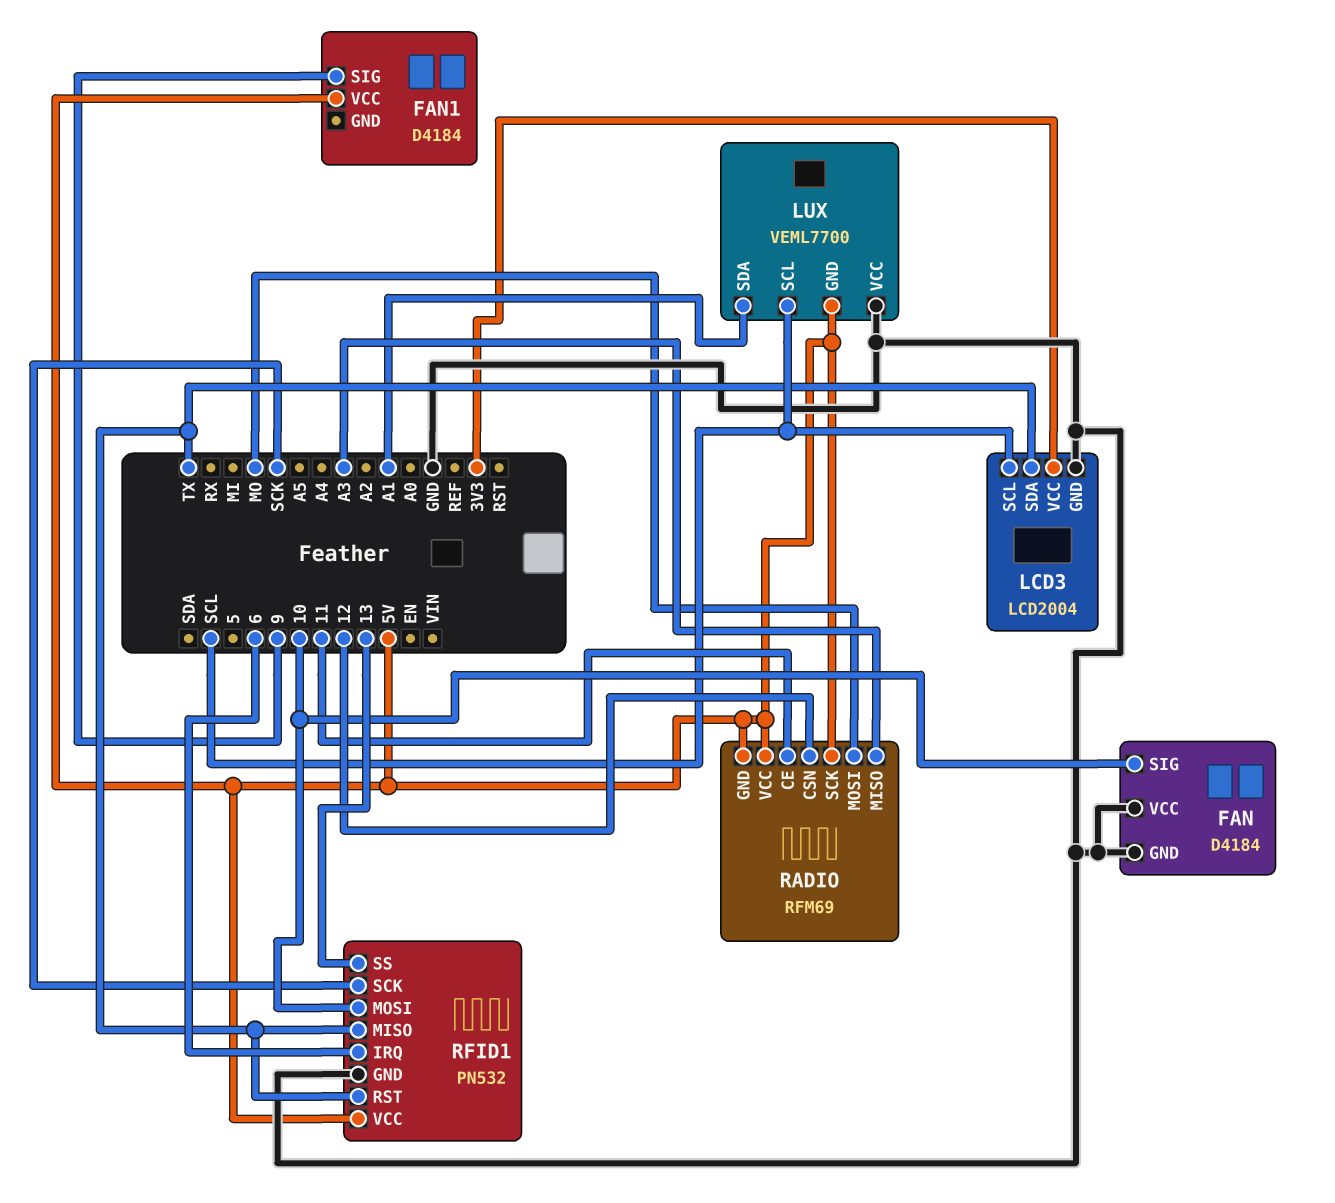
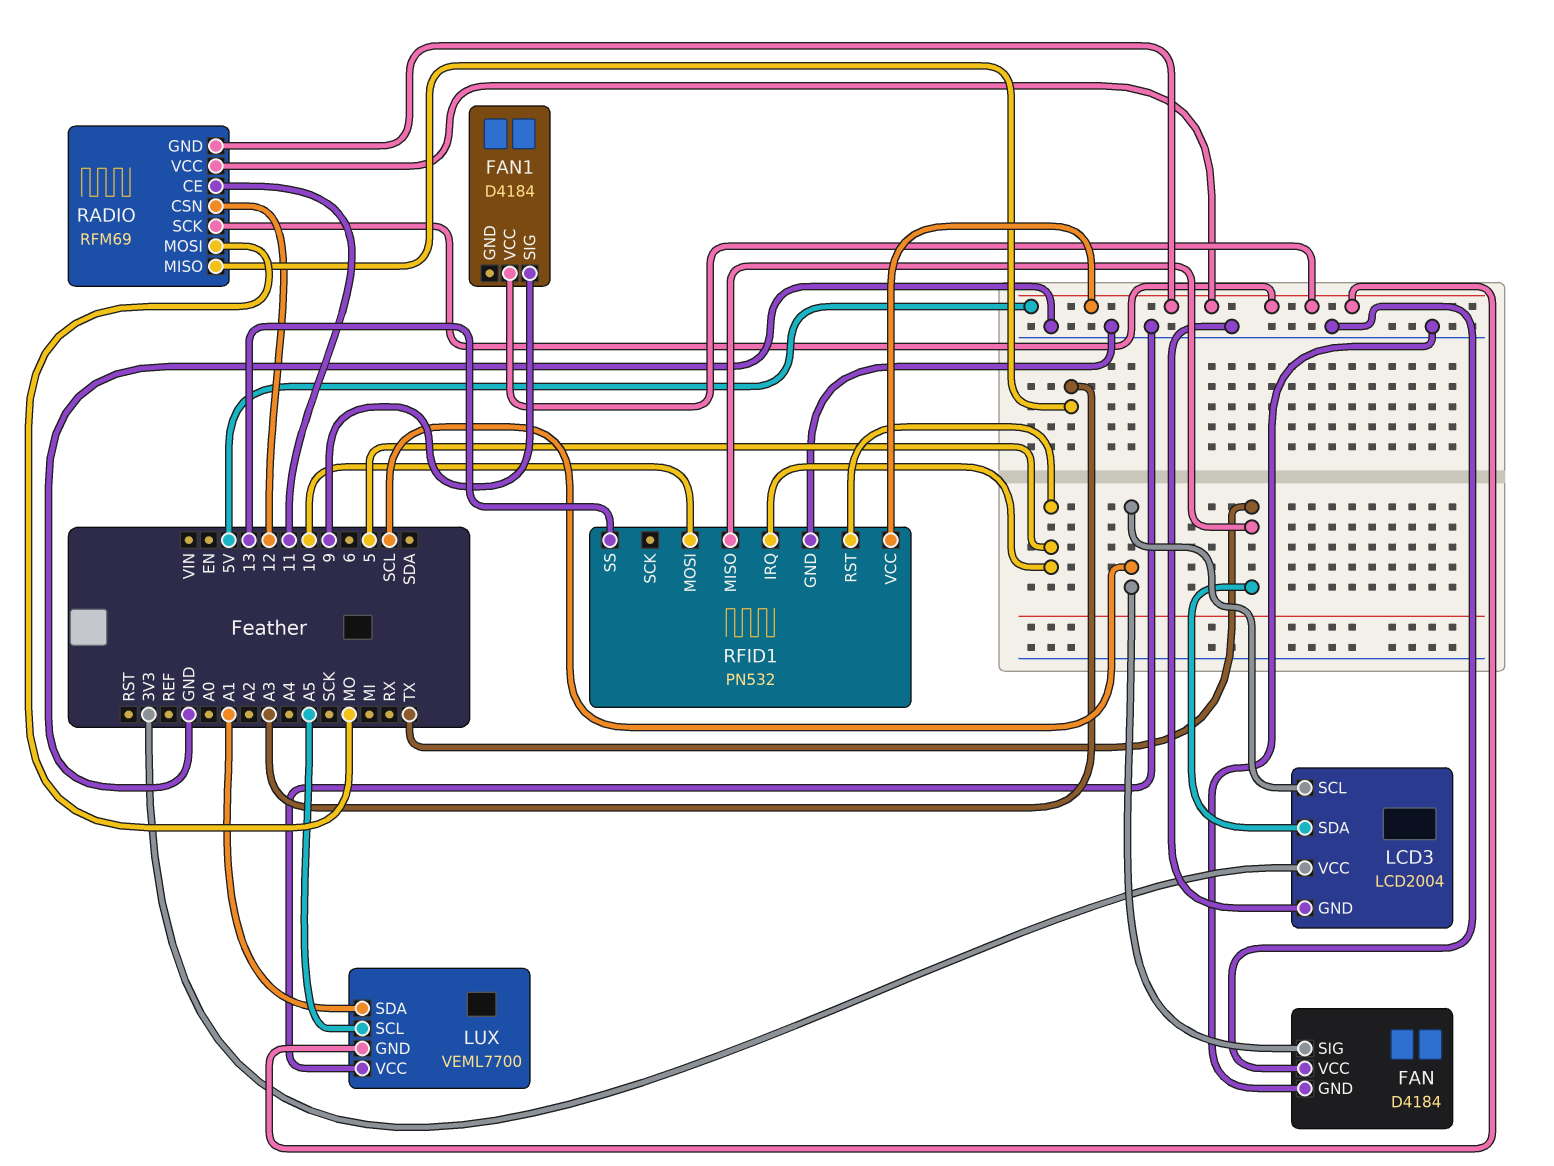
FAN pin SIG: 10 -> SCL
LUX pin SCL: SCL -> A5
RFID1 pin IRQ: 6 -> 5
RFID1 pin RST: TX -> 5
RFID1 pin SCK: SCK -> none

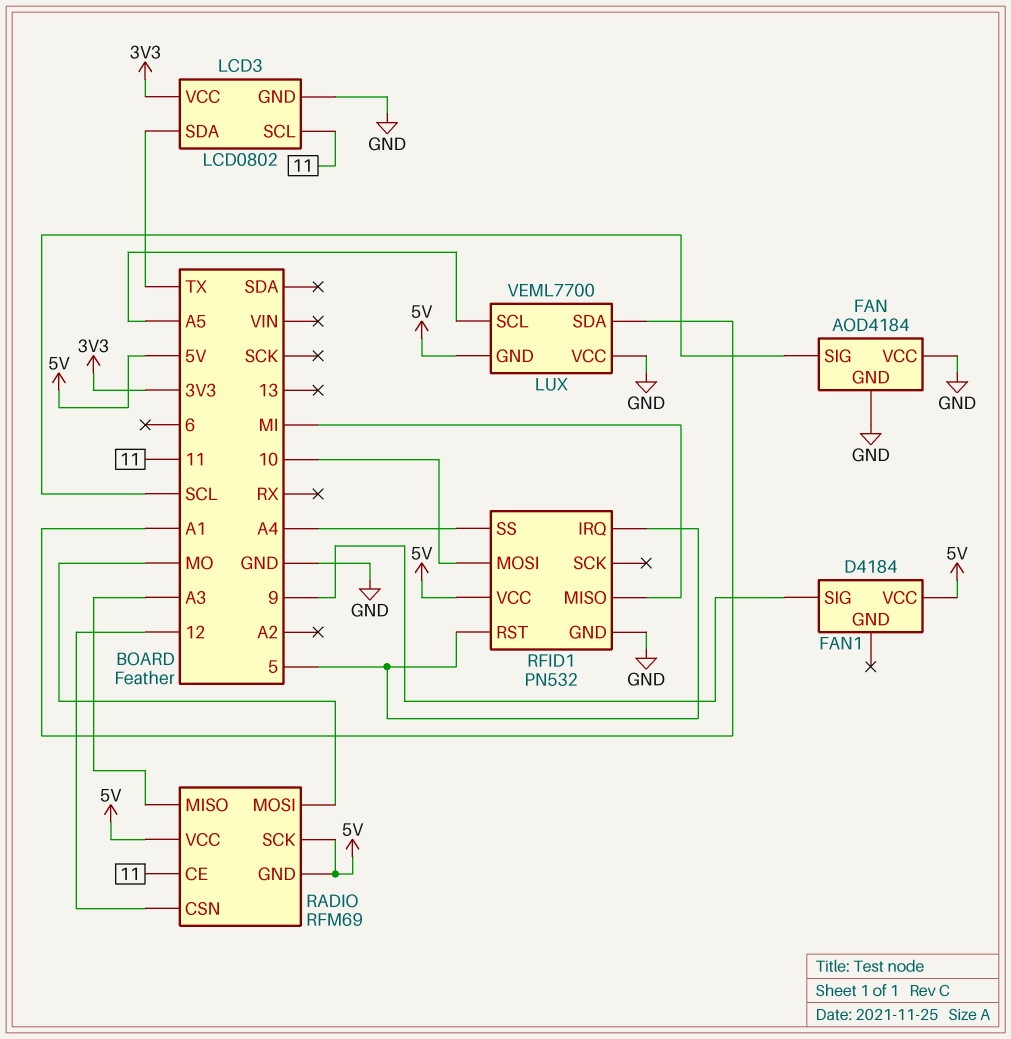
FAN: D4184 -> AOD4184
LCD3: LCD2004 -> LCD0802
LCD3 pin SCL: SCL -> 11
RFID1 pin MISO: TX -> MI
RFID1 pin SS: 13 -> A4

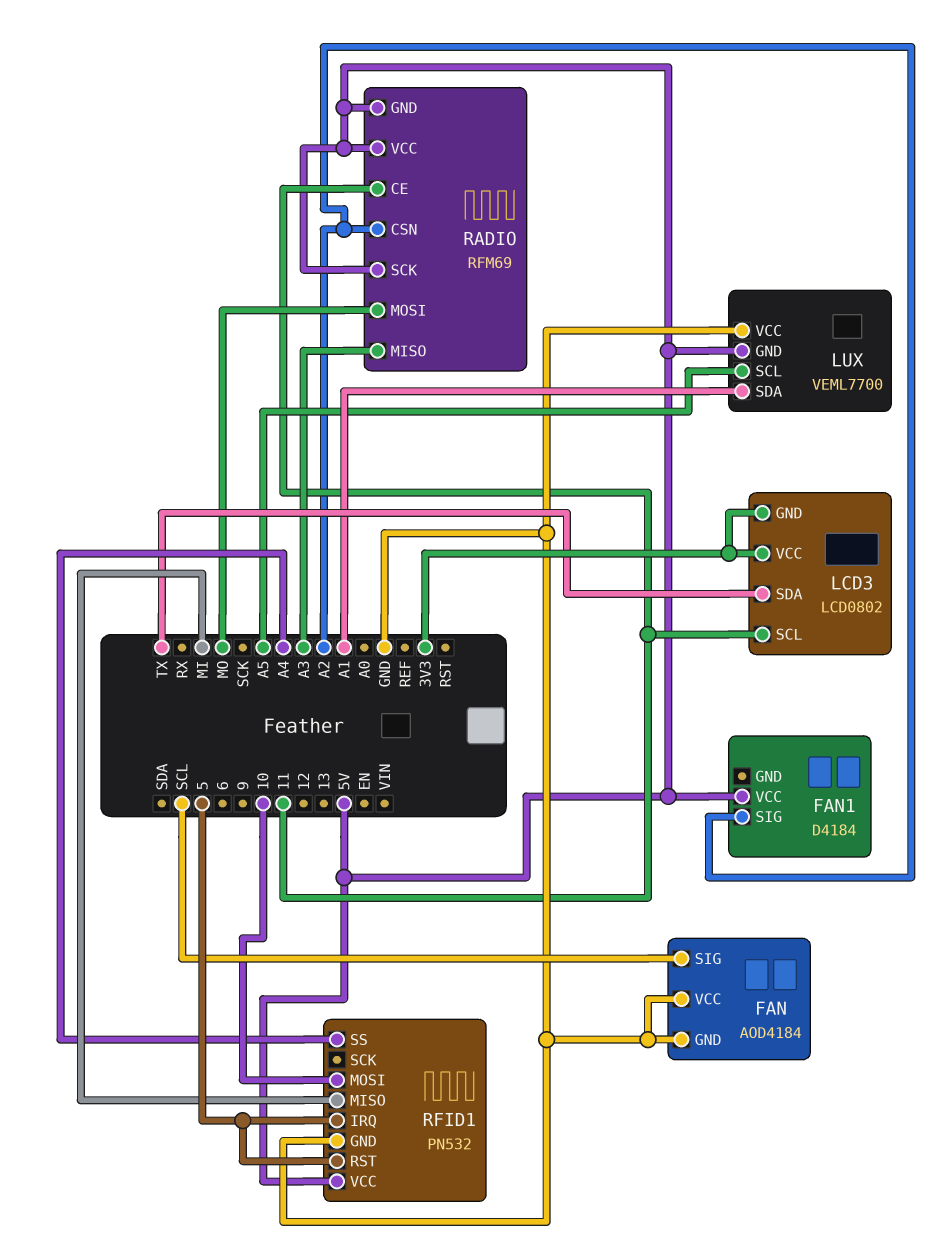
FAN1 pin SIG: 9 -> A2
LCD3 pin GND: GND -> 3V3
RADIO pin CSN: 12 -> A2

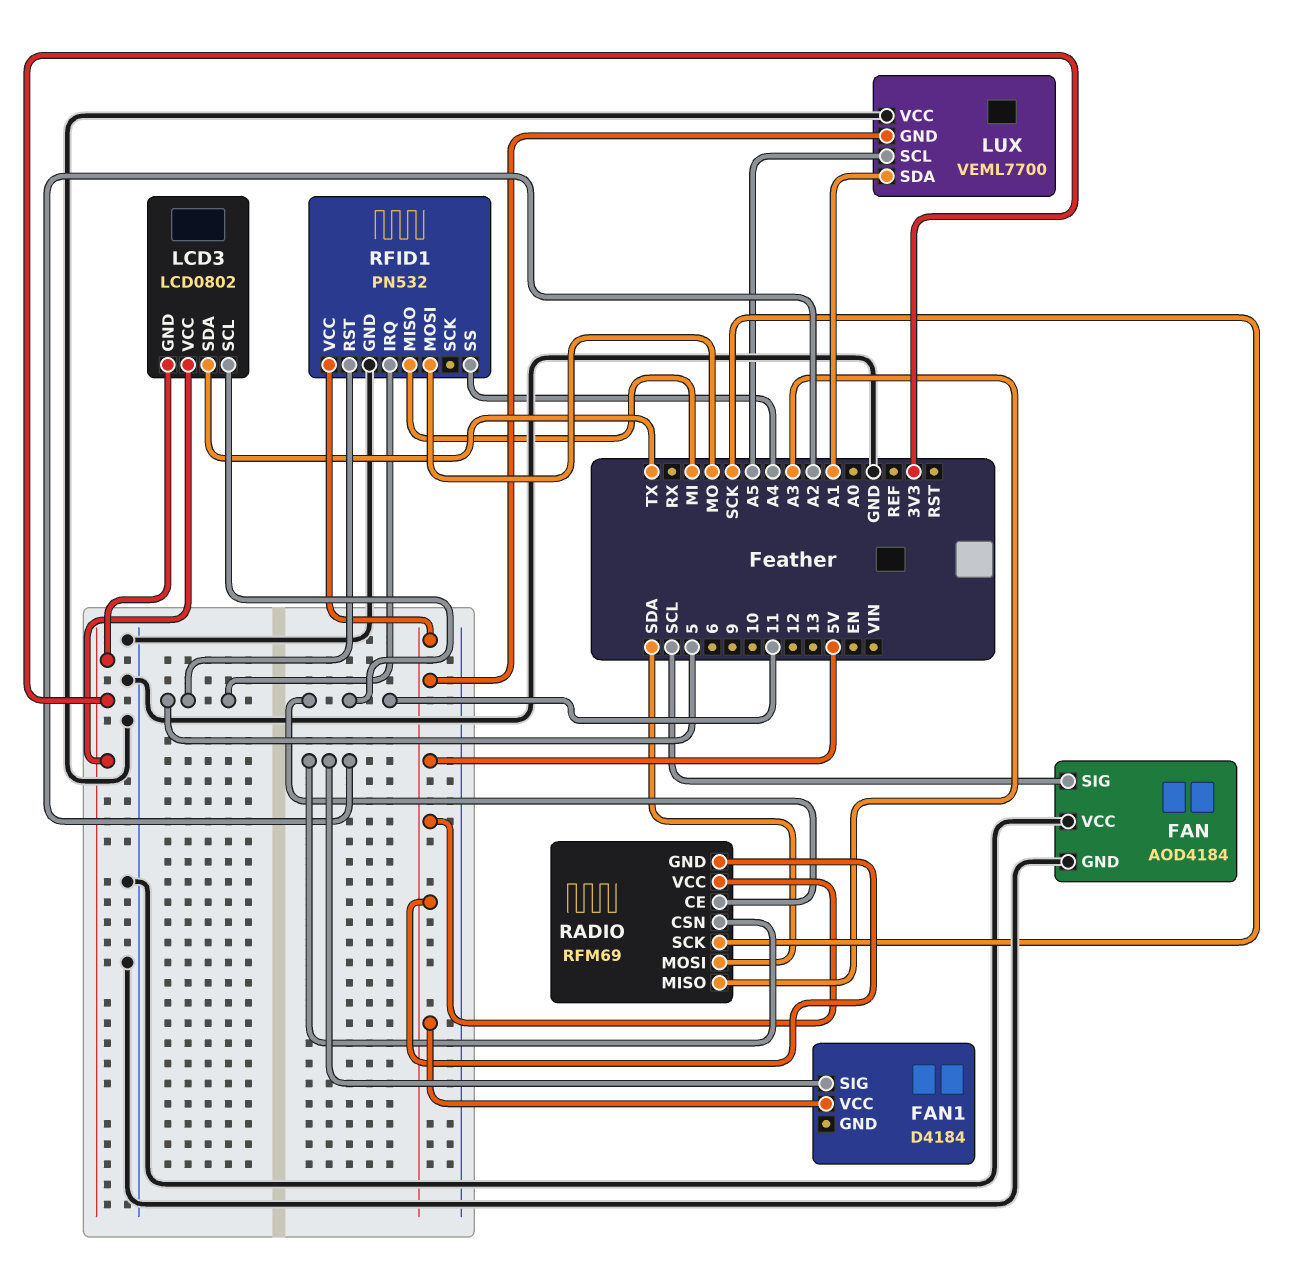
RADIO pin MOSI: MO -> SDA
RADIO pin SCK: 5V -> SCK
RFID1 pin MOSI: 10 -> MO

